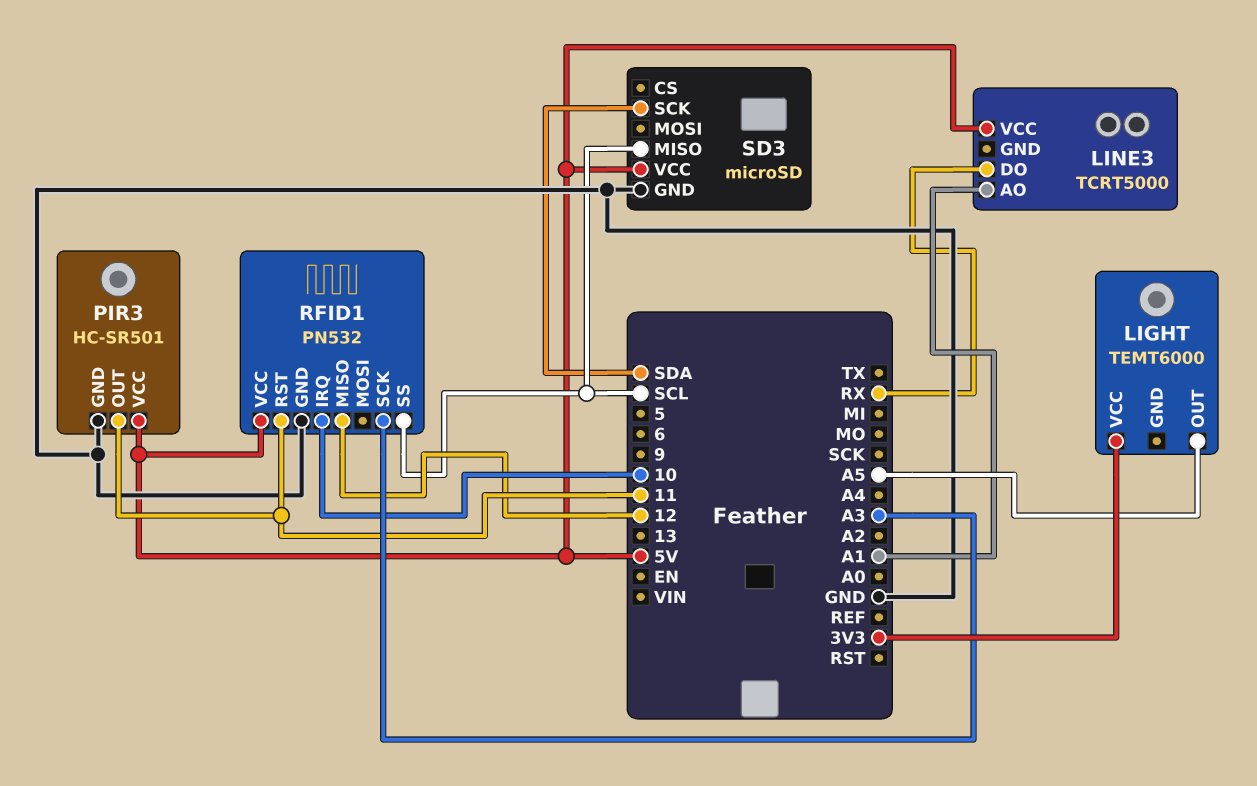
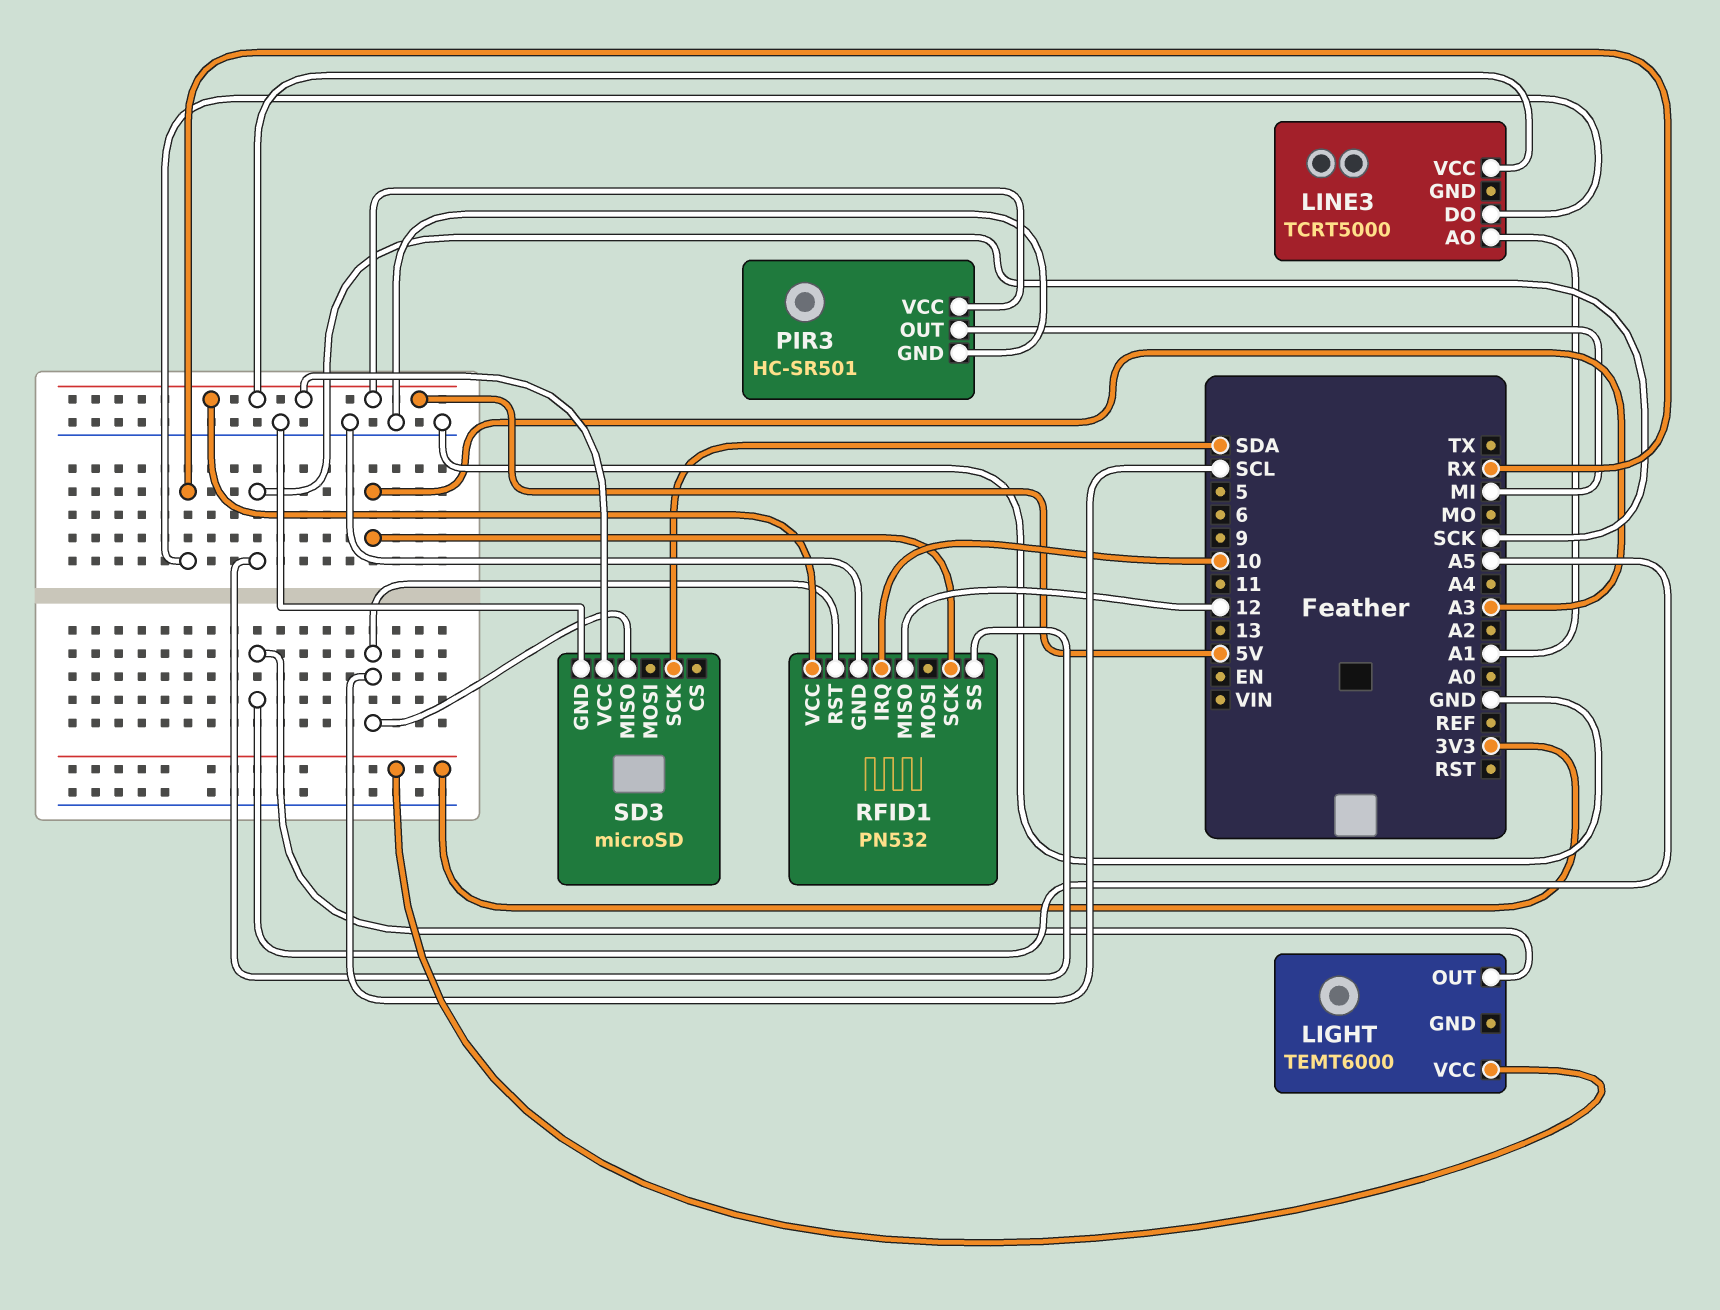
PIR3 pin OUT: 11 -> MI
RFID1 pin RST: 11 -> SCL
RFID1 pin SS: SCL -> SCK

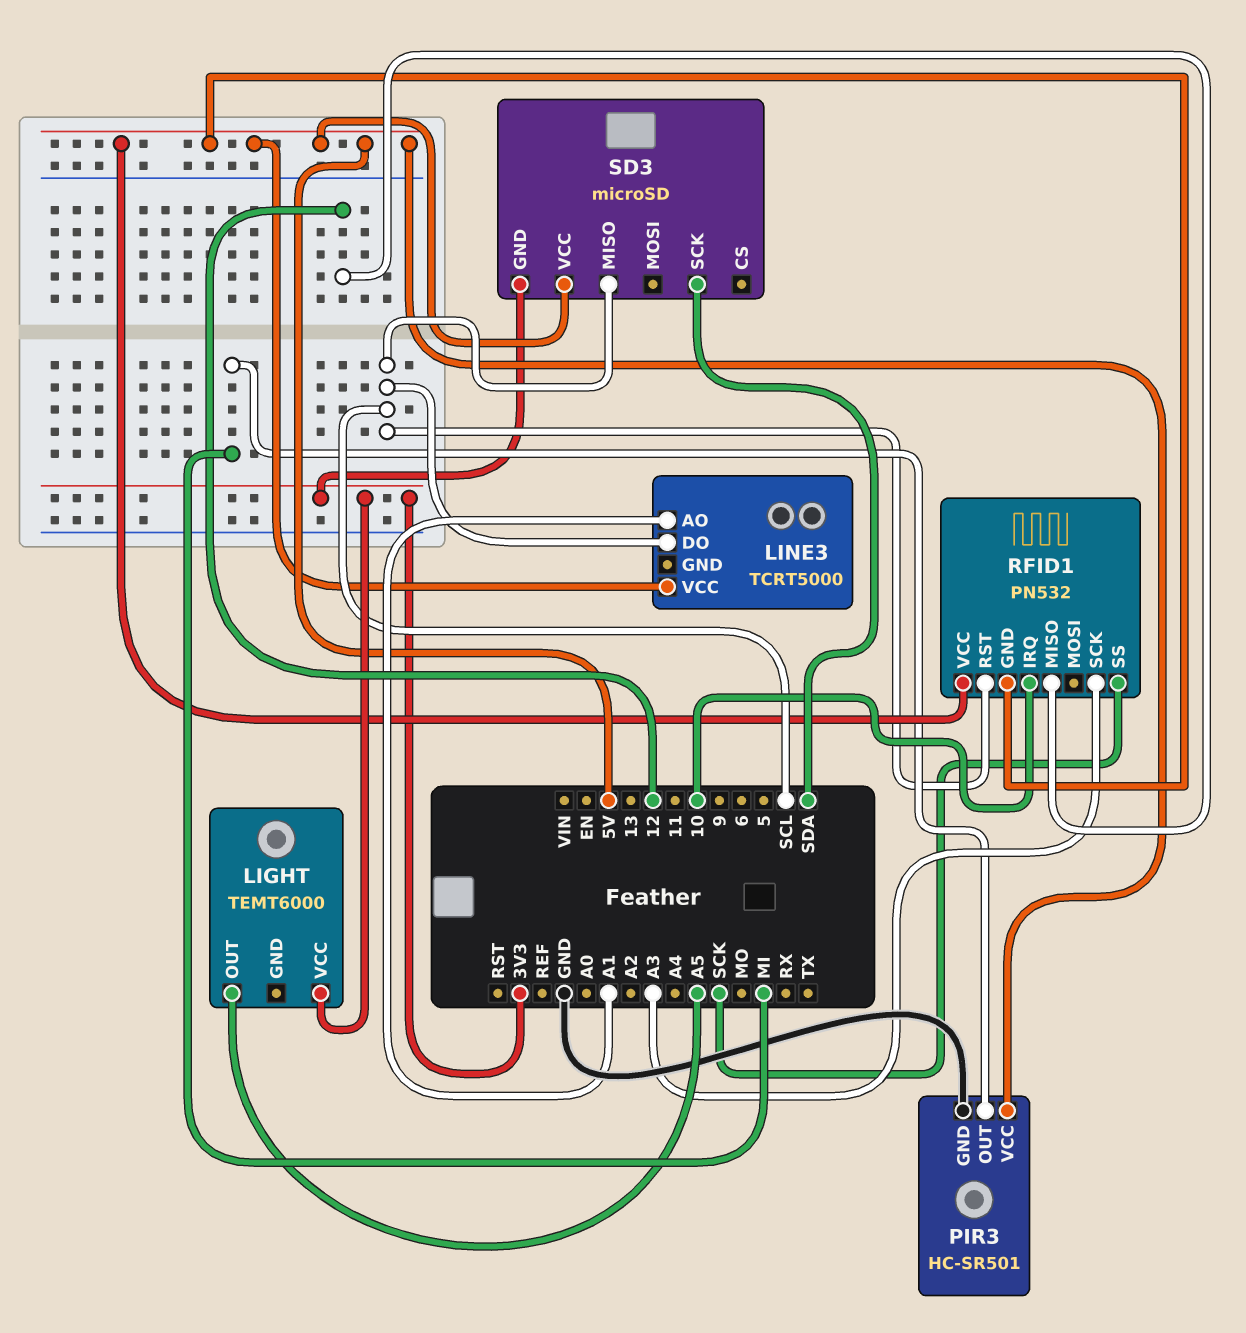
LINE3 pin DO: RX -> SCL
RFID1 pin GND: GND -> 5V
SD3 pin GND: GND -> 3V3

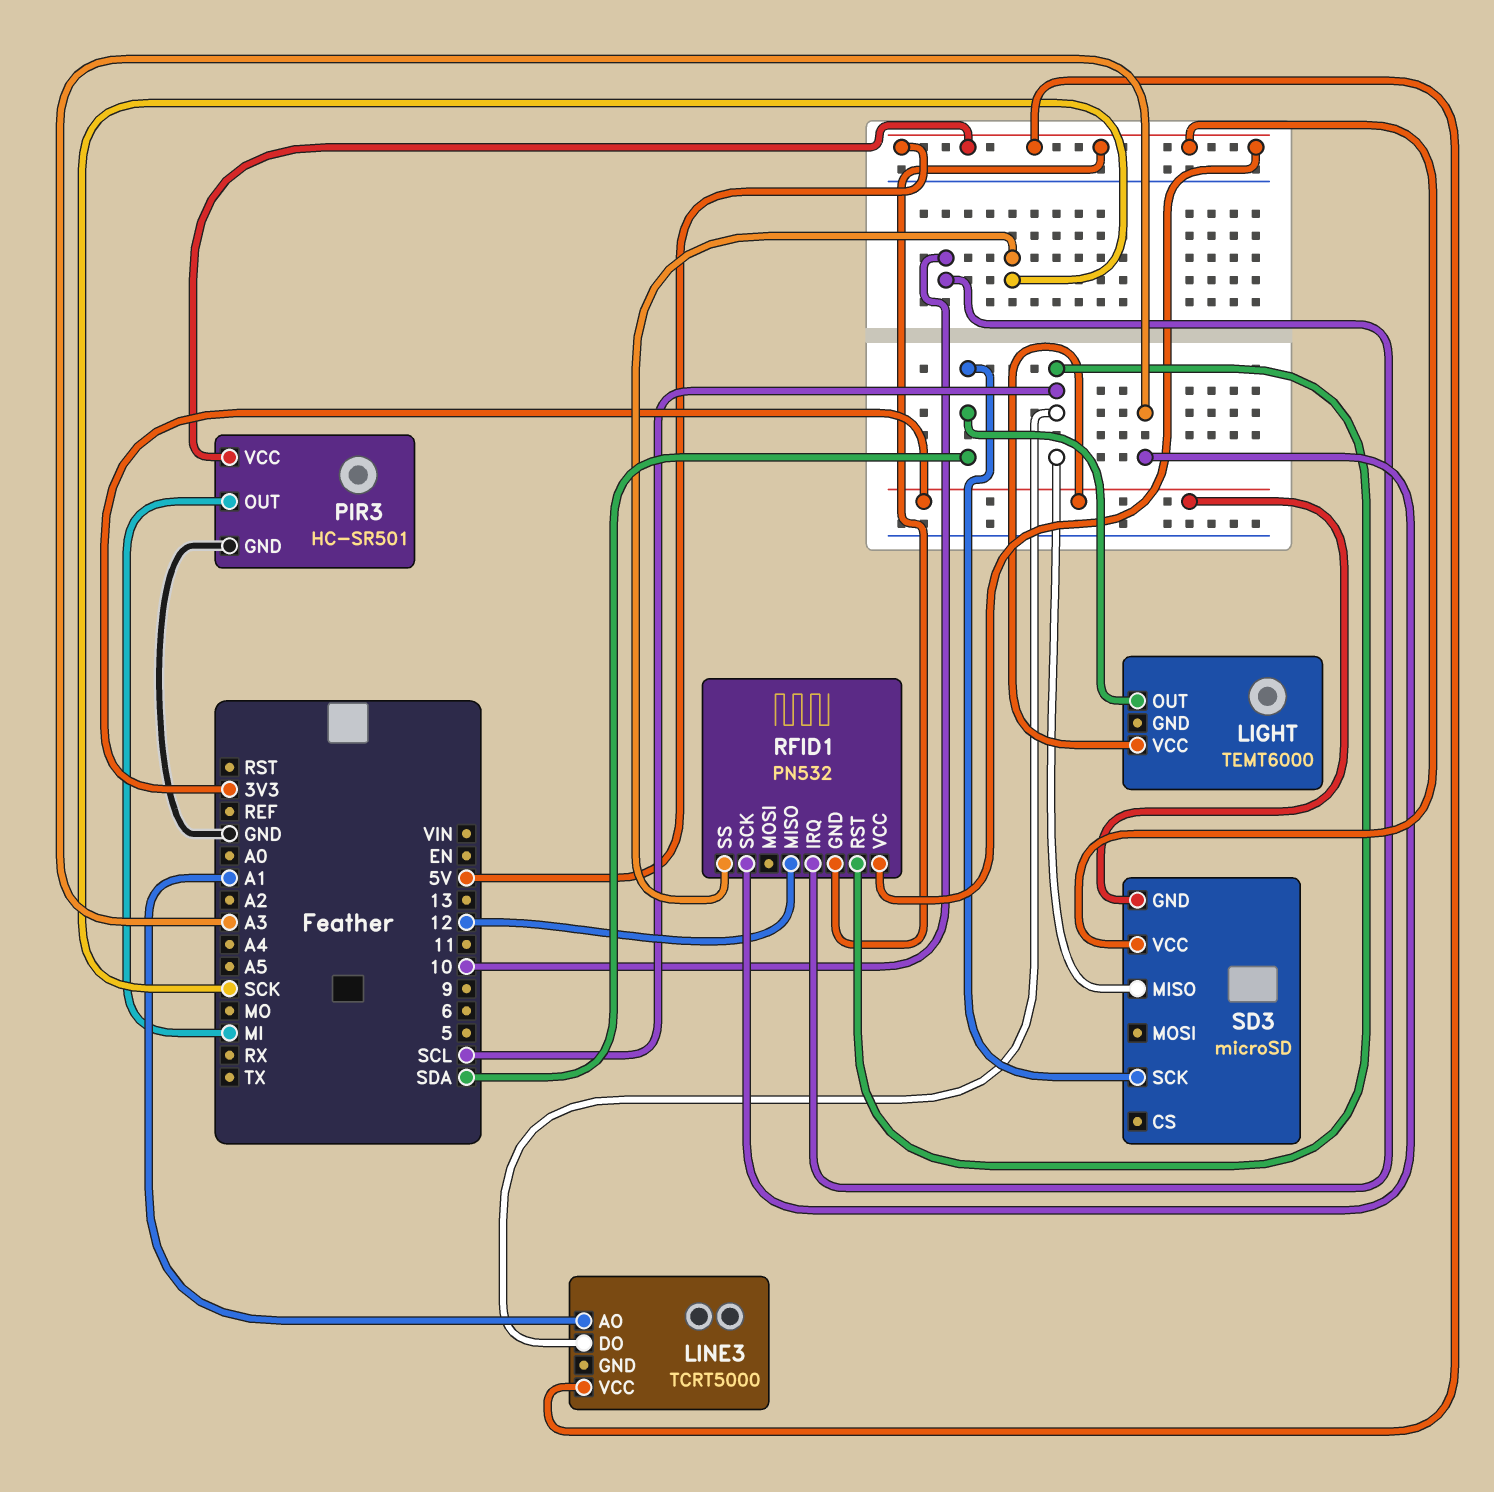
LIGHT pin OUT: A5 -> SDA

